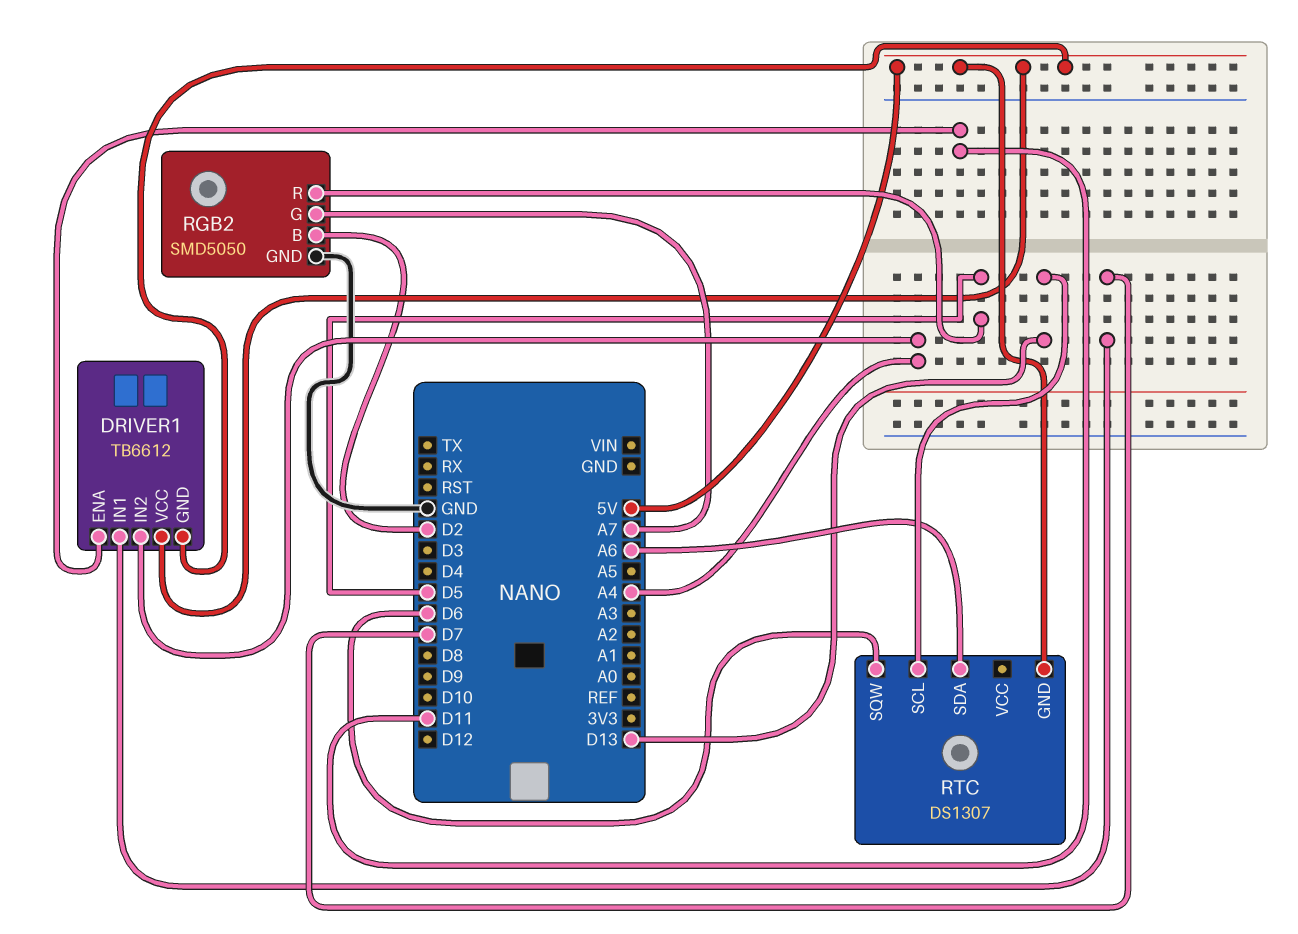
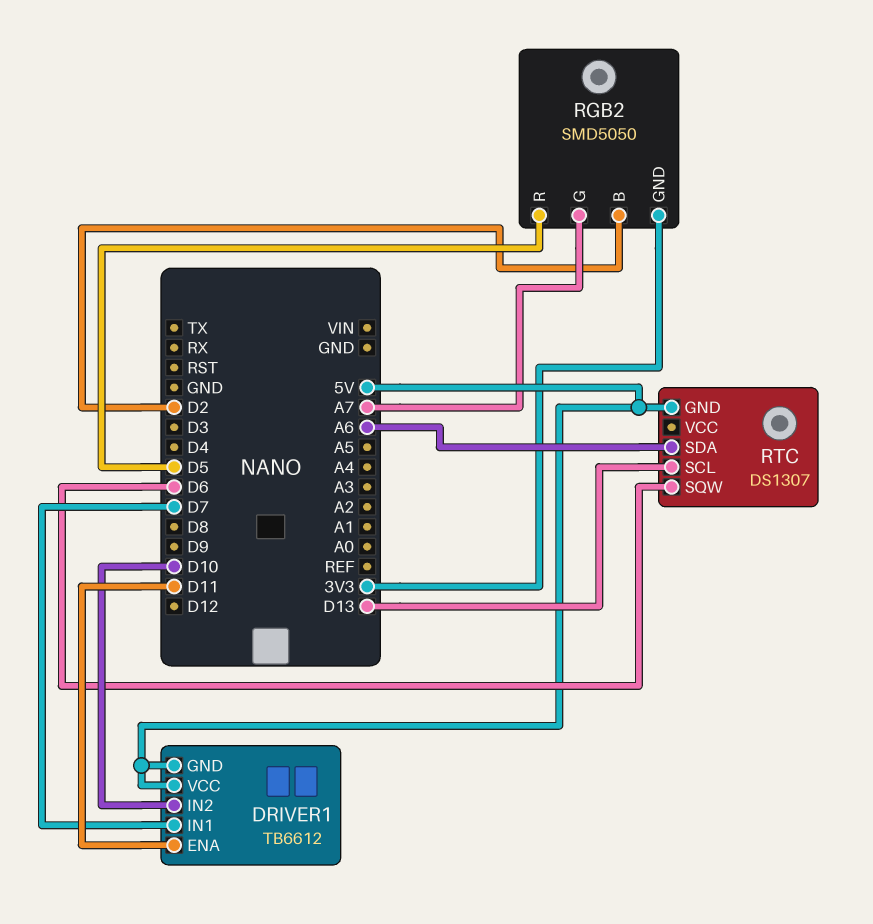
DRIVER1 pin IN2: A4 -> D10
RGB2 pin GND: GND -> 3V3

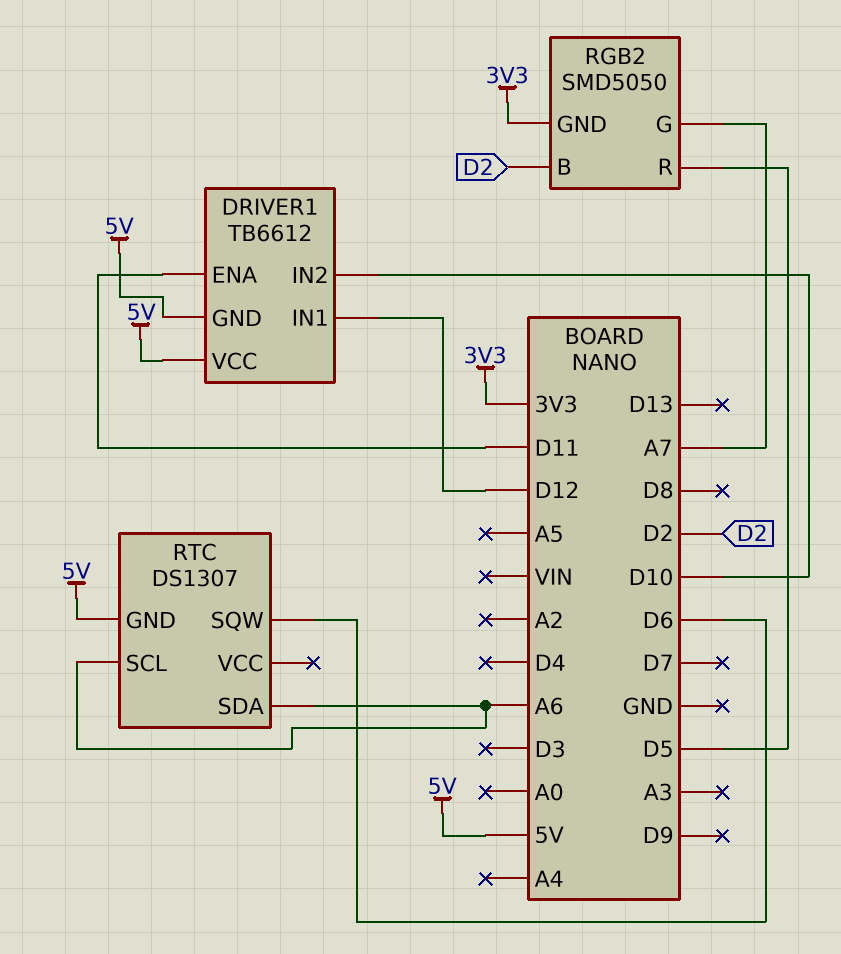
DRIVER1 pin IN1: D7 -> D12
RTC pin SCL: D13 -> A6

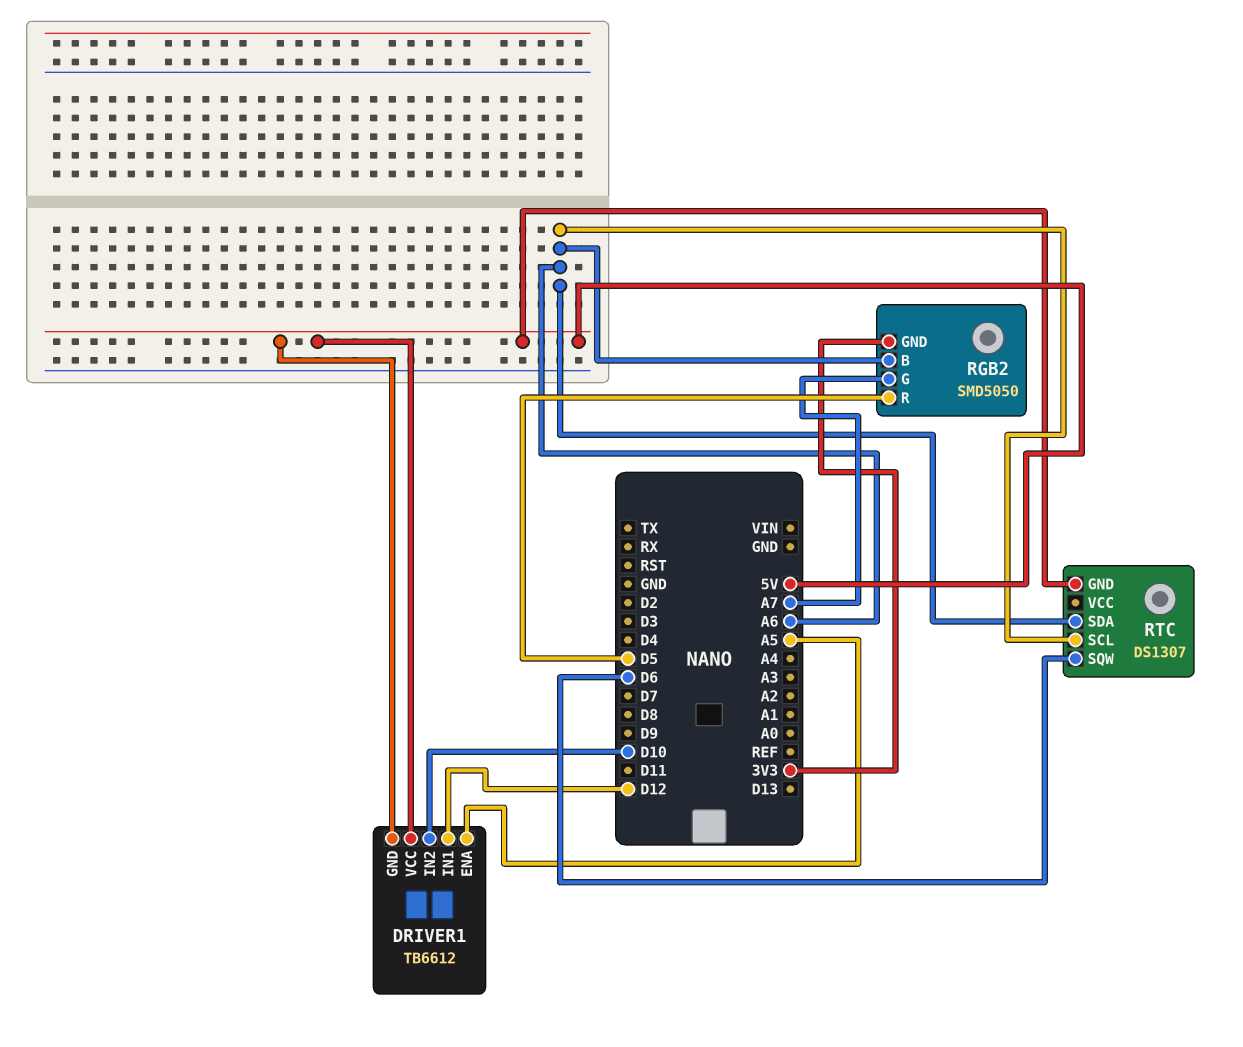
DRIVER1 pin ENA: D11 -> A5
RGB2 pin B: D2 -> A6

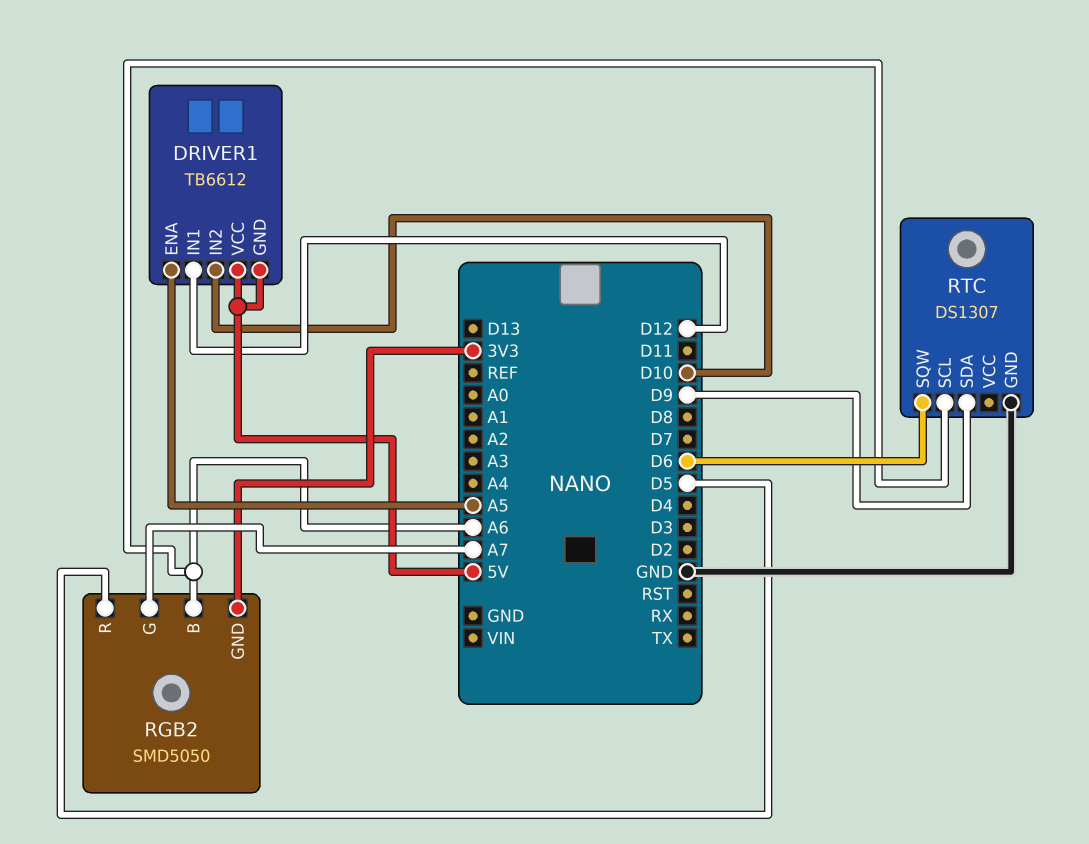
RTC pin GND: 5V -> GND
RTC pin SDA: A6 -> D9

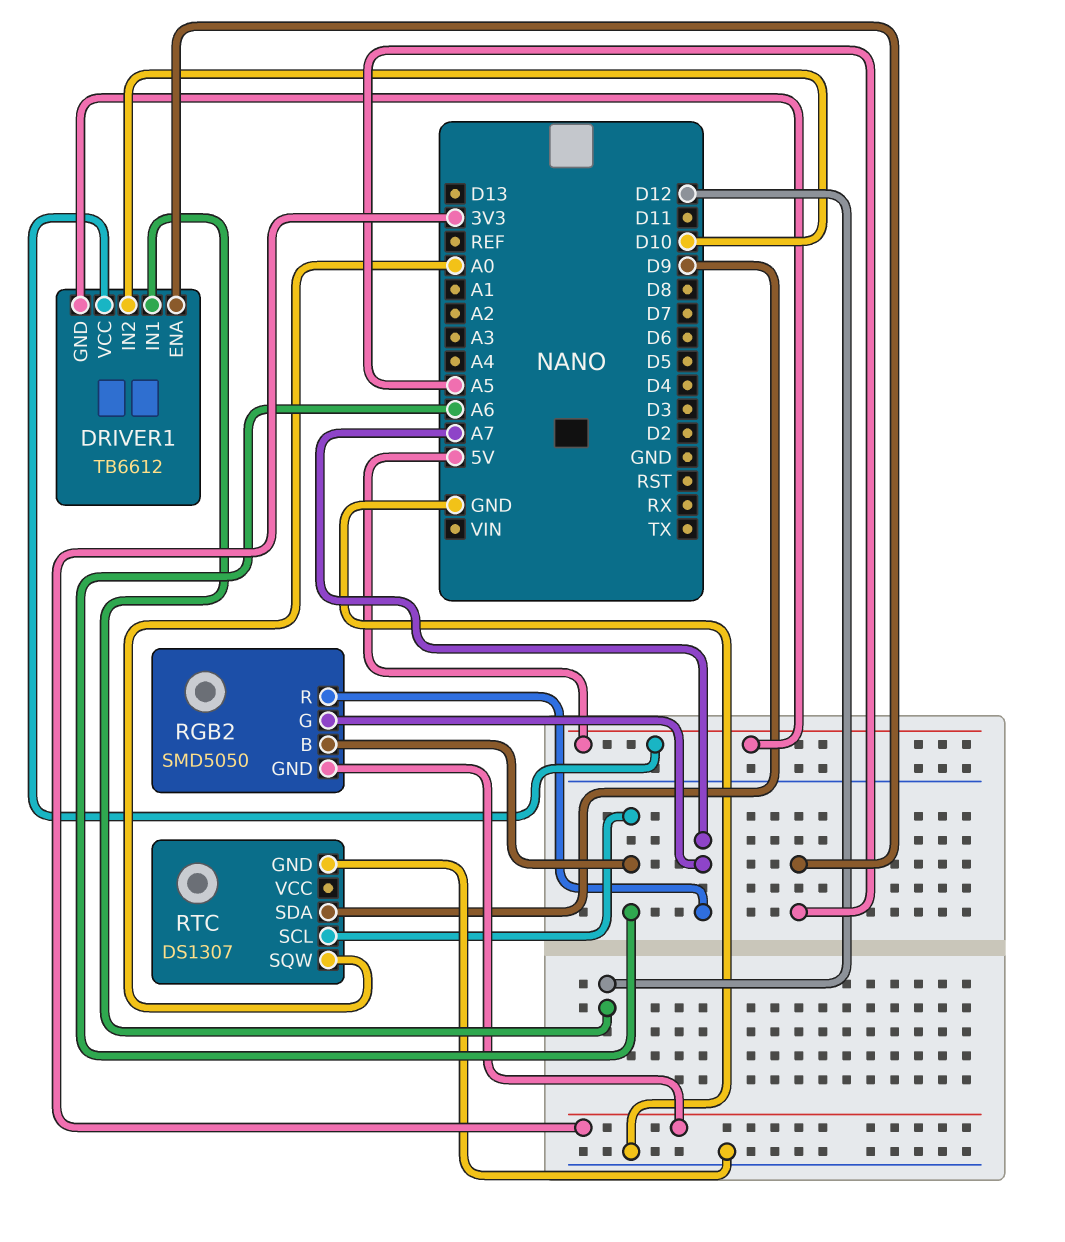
RGB2 pin R: D5 -> A7
RTC pin SQW: D6 -> A0

